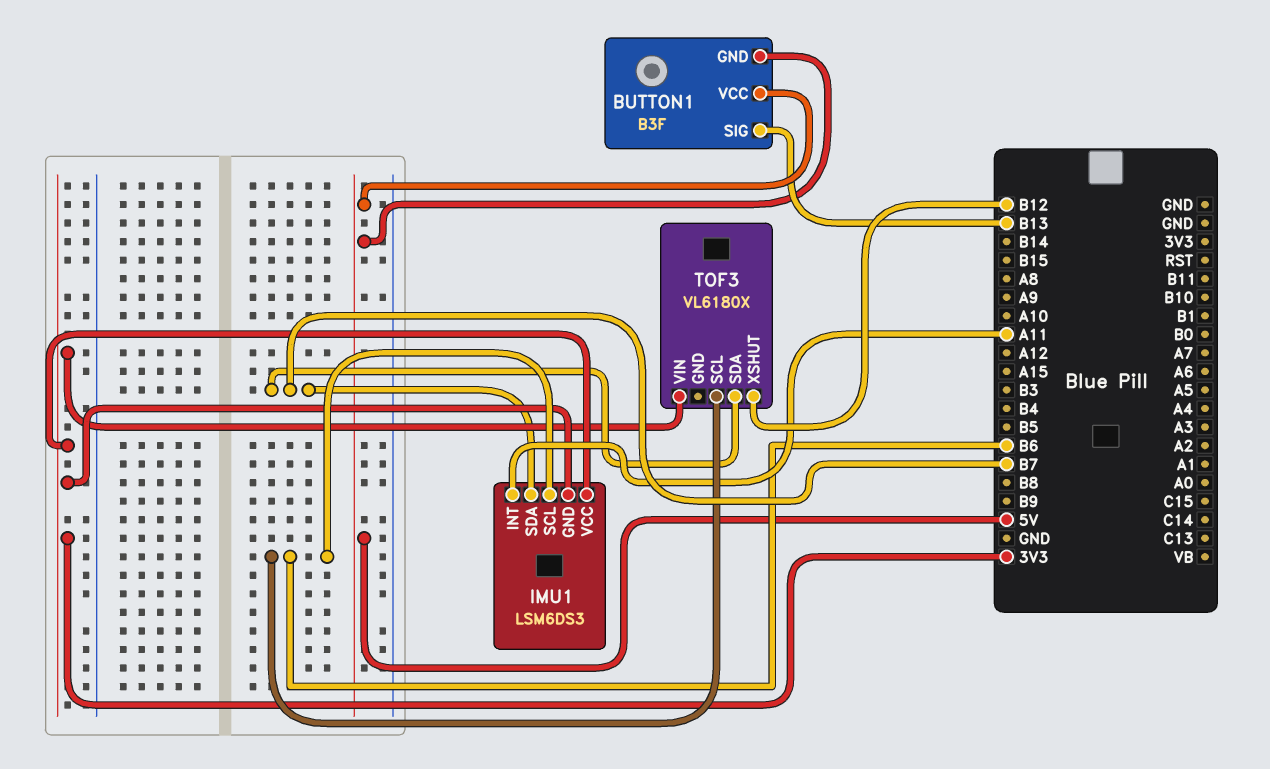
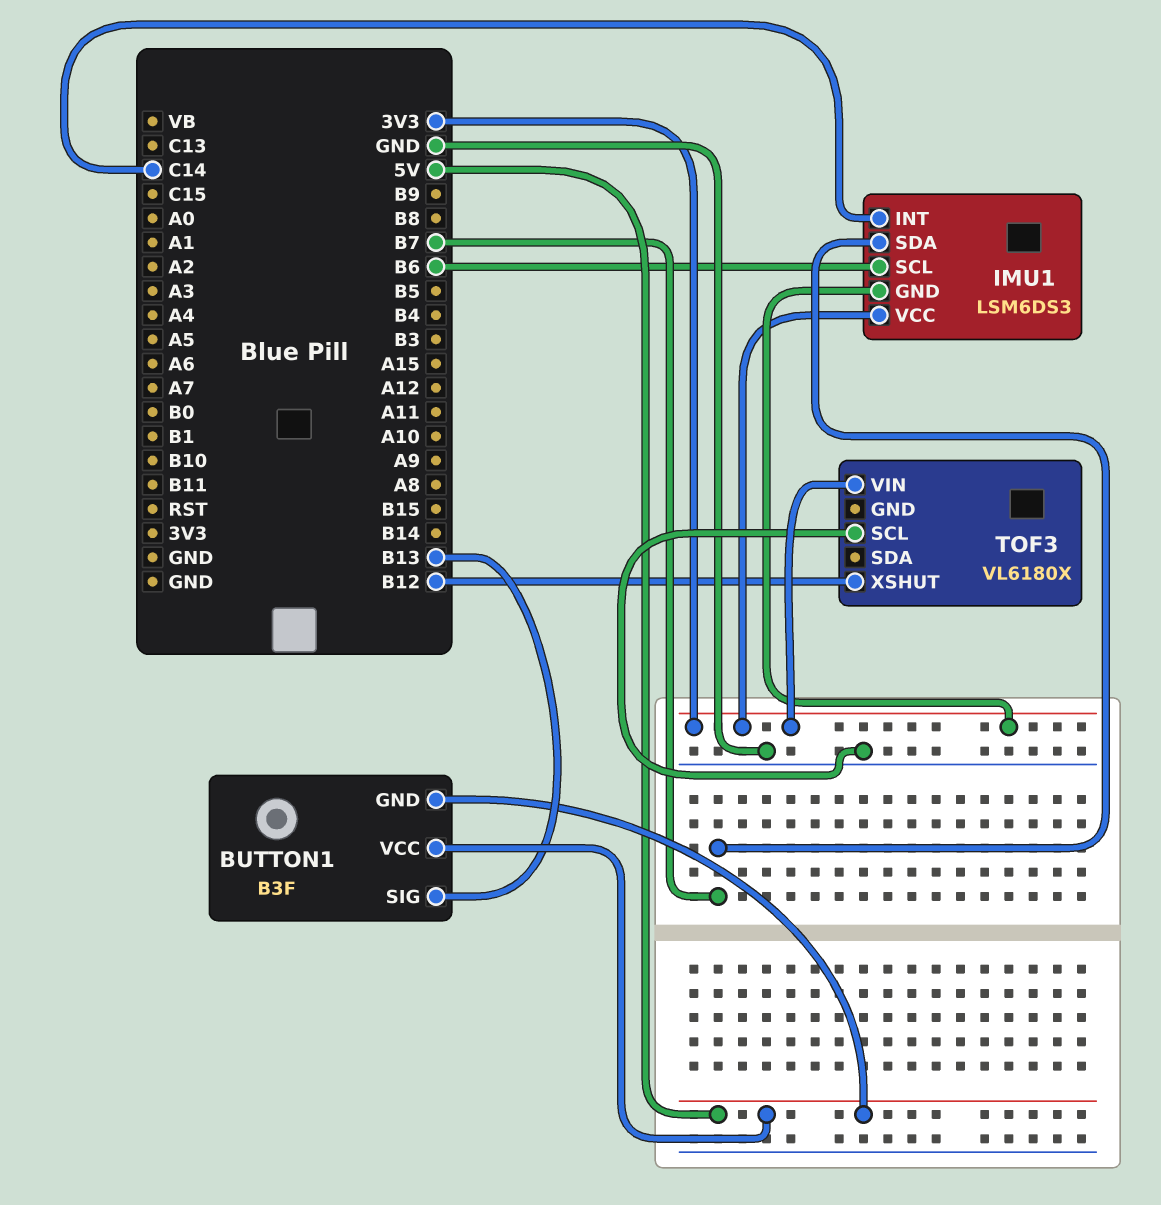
IMU1 pin INT: A11 -> C14
TOF3 pin SCL: B6 -> GND
TOF3 pin SDA: B7 -> none

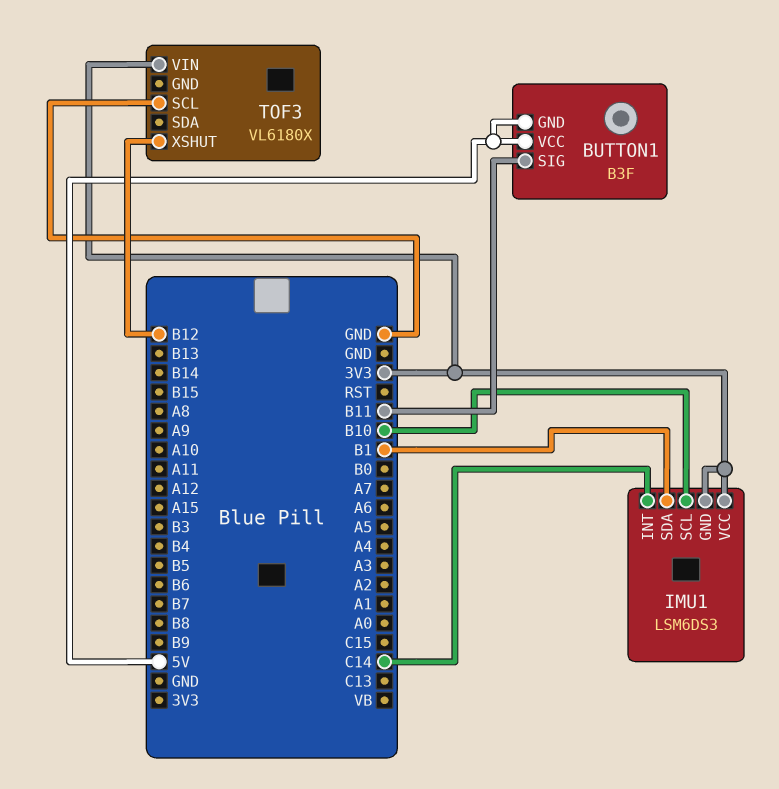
BUTTON1 pin SIG: B13 -> B11
IMU1 pin SCL: B6 -> B10
IMU1 pin SDA: B7 -> B1

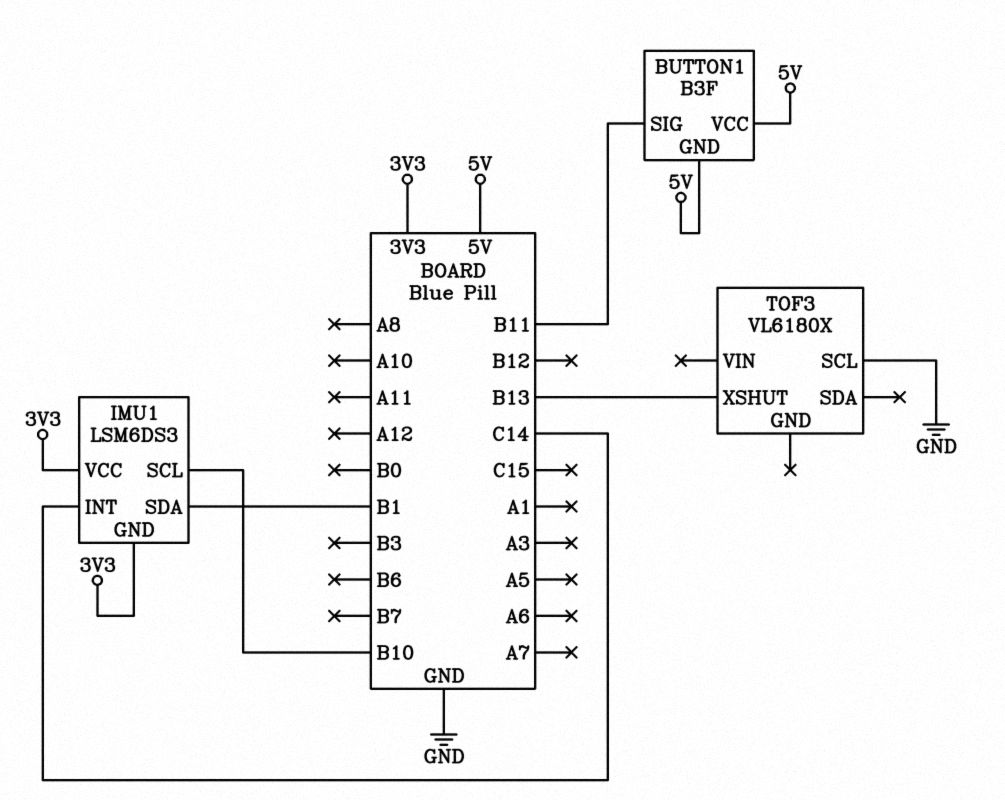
TOF3 pin VIN: 3V3 -> none
TOF3 pin XSHUT: B12 -> B13

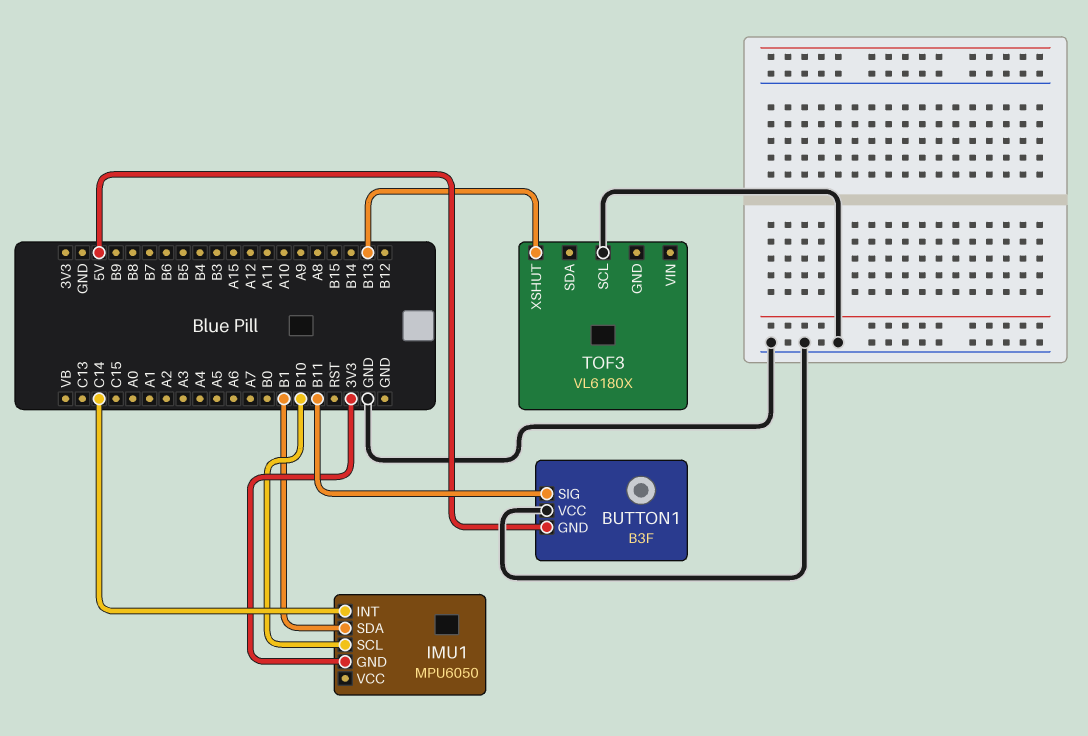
BUTTON1 pin VCC: 5V -> GND
IMU1: LSM6DS3 -> MPU6050
IMU1 pin VCC: 3V3 -> none

